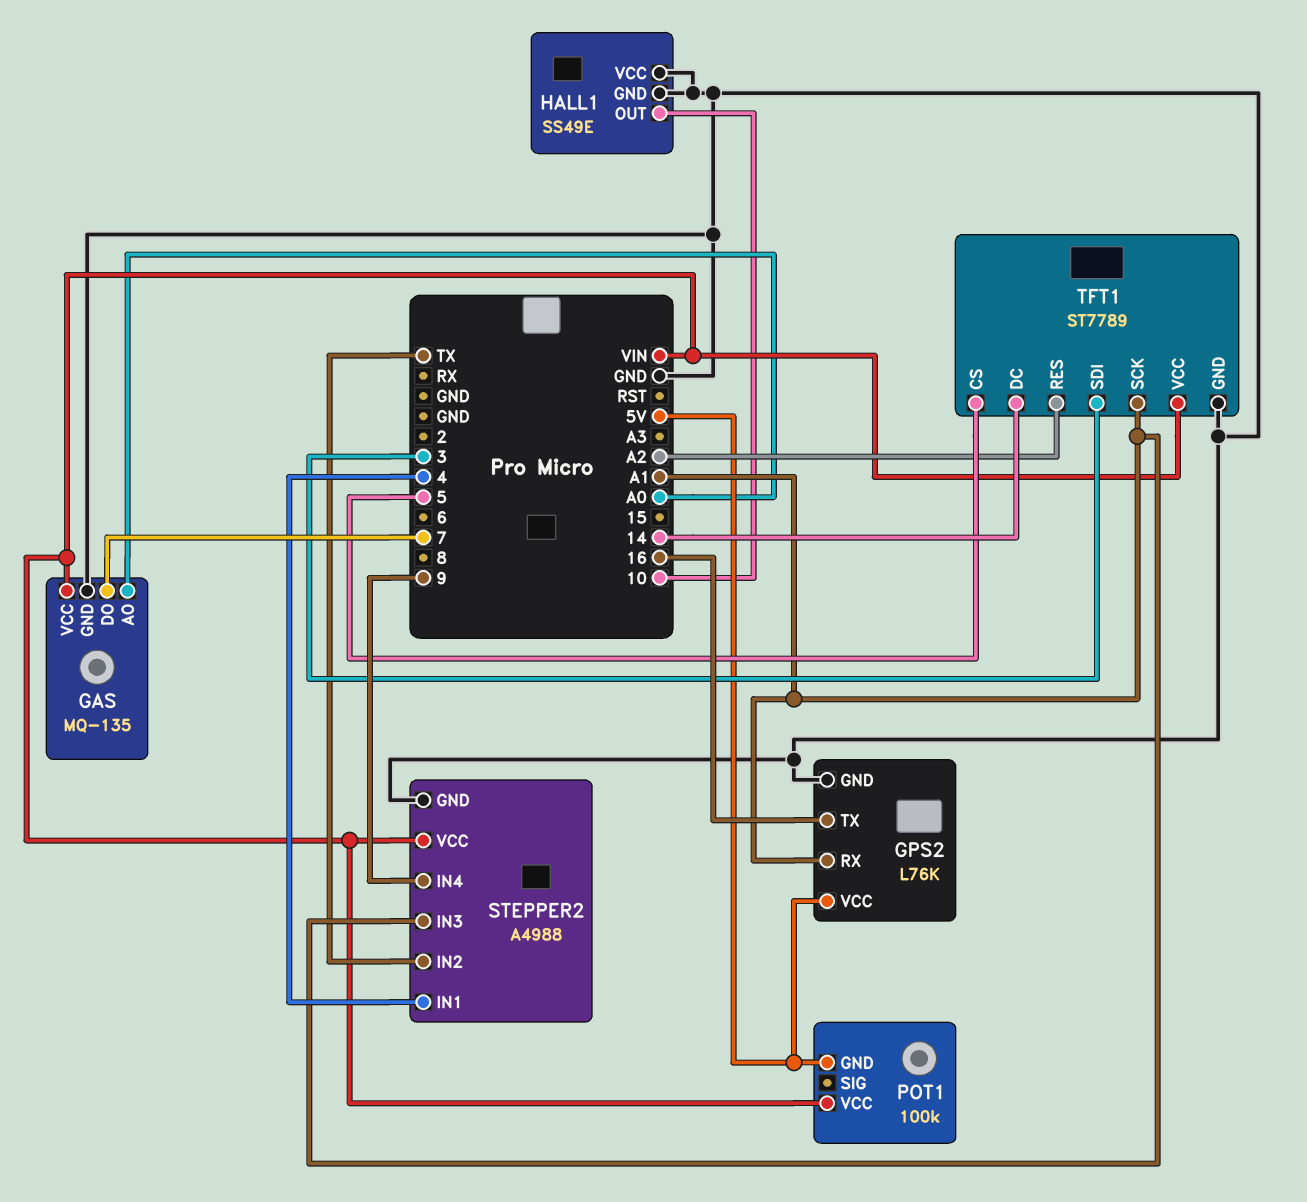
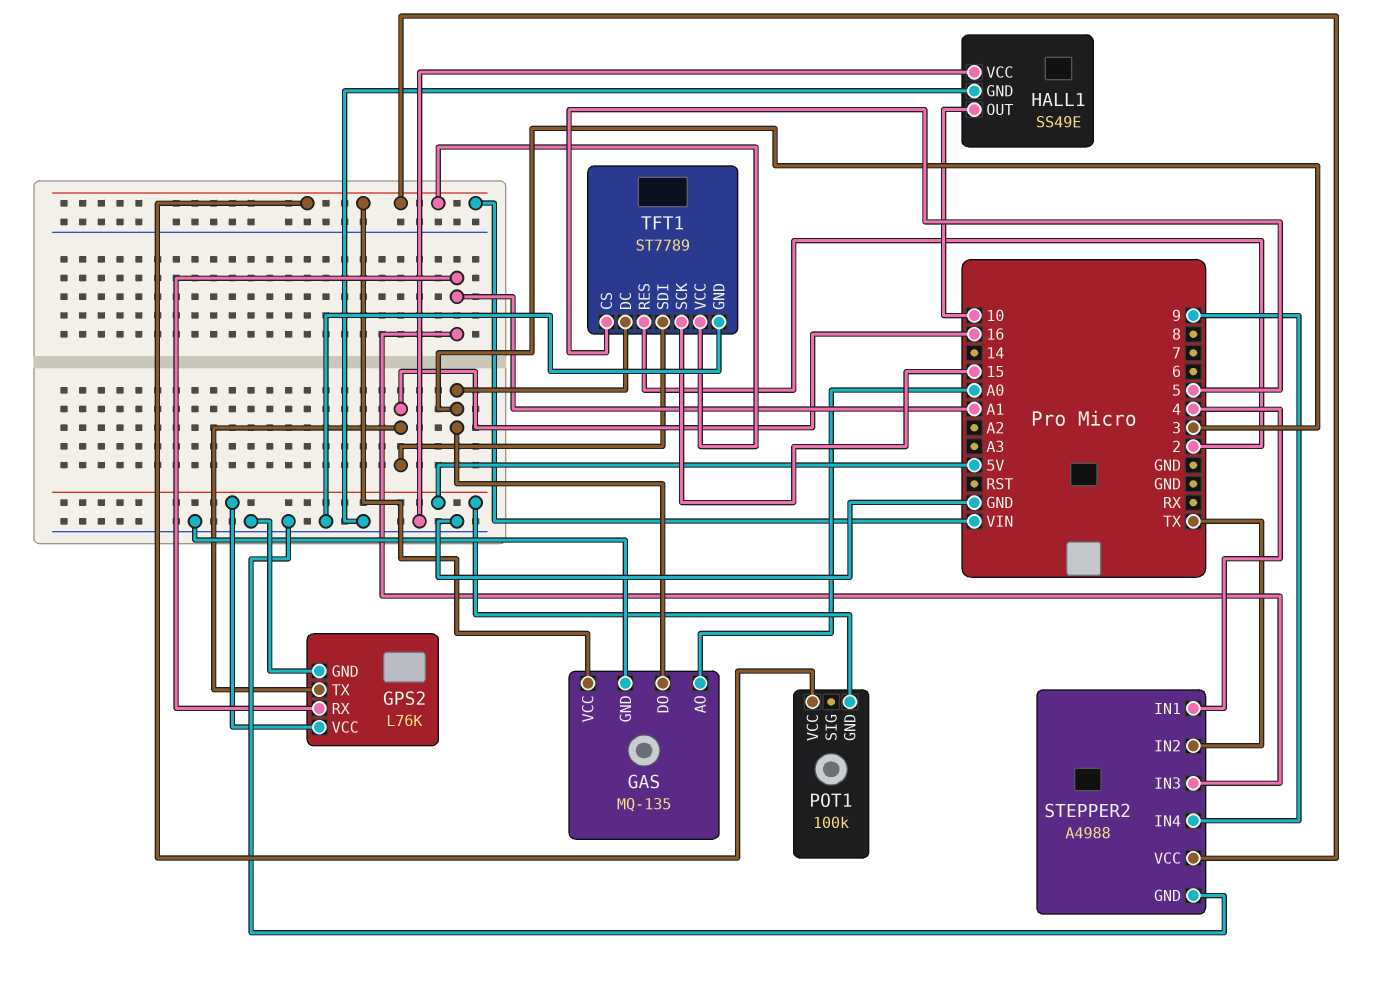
GAS pin DO: 7 -> 3
TFT1 pin DC: 14 -> 3
TFT1 pin RES: A2 -> 2
TFT1 pin SCK: A1 -> 15
TFT1 pin SDI: 3 -> 16

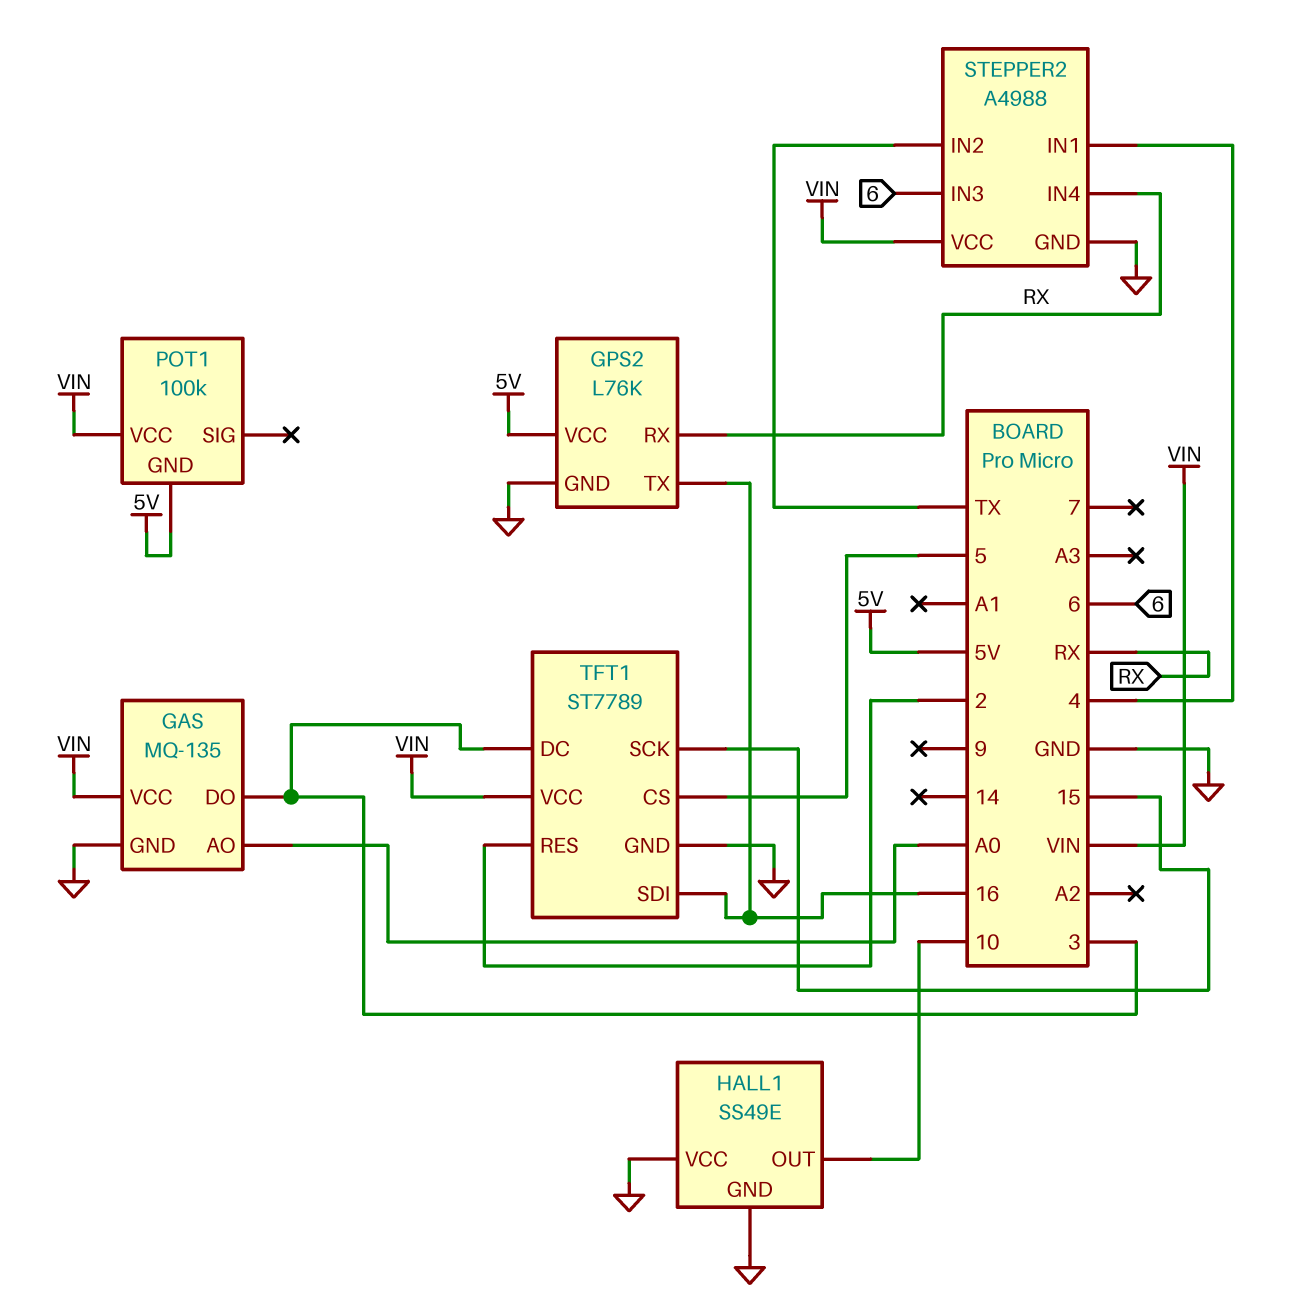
GPS2 pin RX: A1 -> RX
STEPPER2 pin IN3: A1 -> 6
STEPPER2 pin IN4: 9 -> RX

